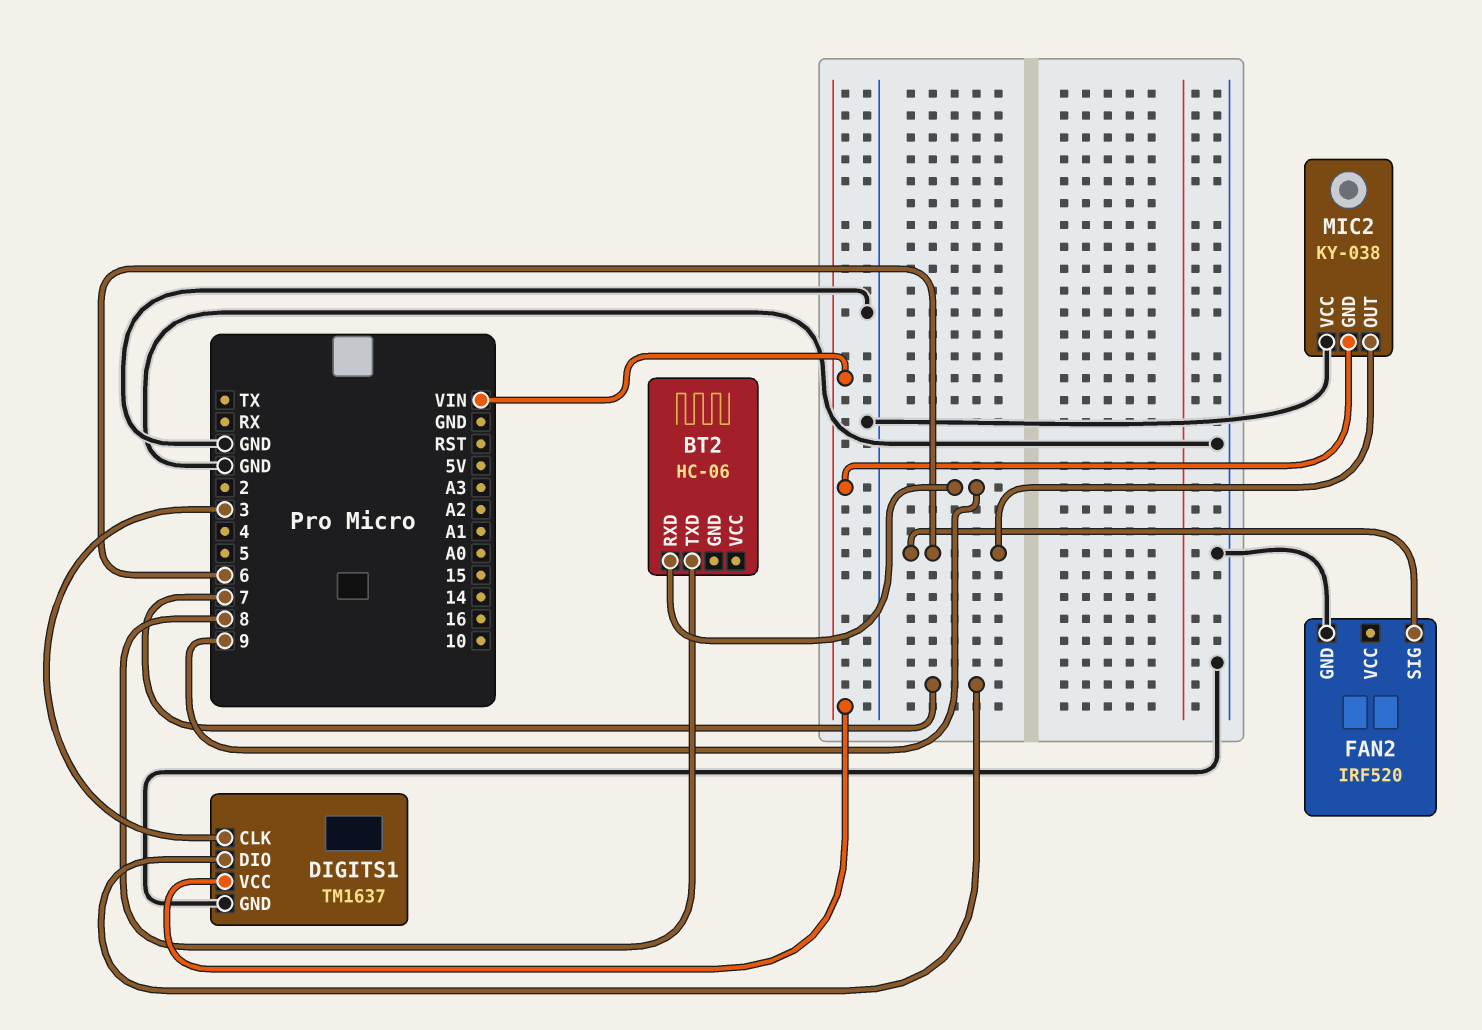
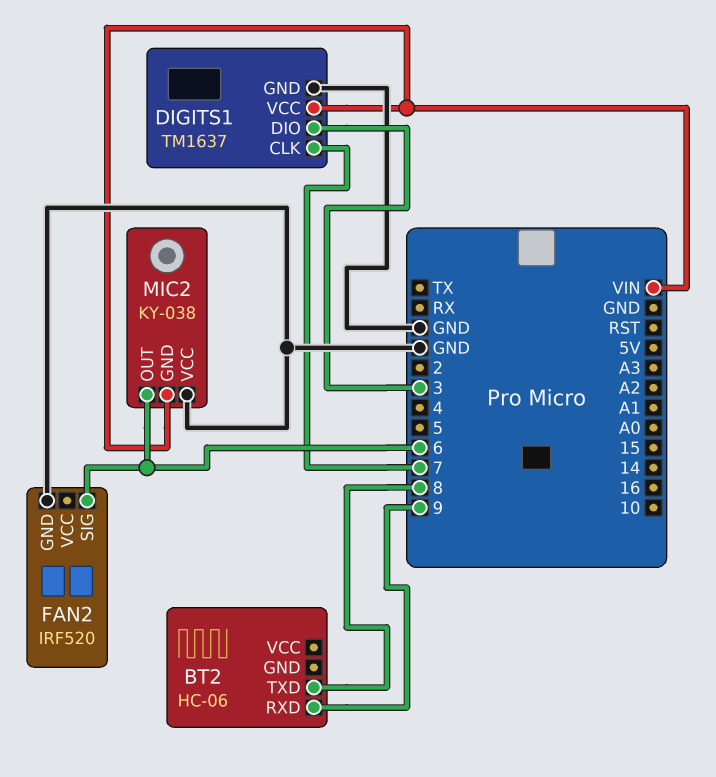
DIGITS1 pin CLK: 3 -> 7
DIGITS1 pin DIO: 7 -> 3

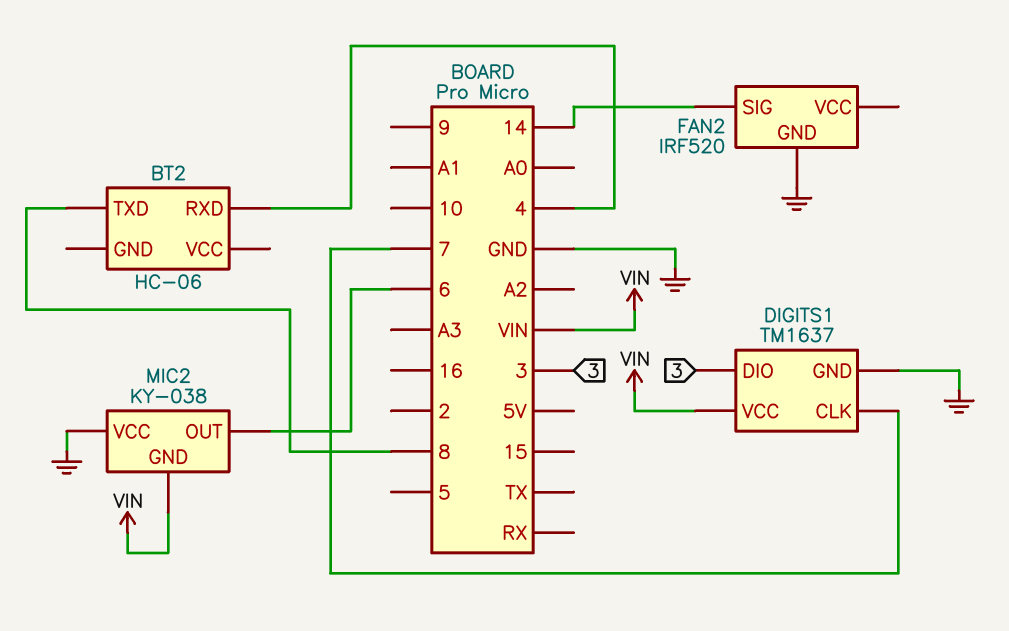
BT2 pin RXD: 9 -> 4
FAN2 pin SIG: 6 -> 14

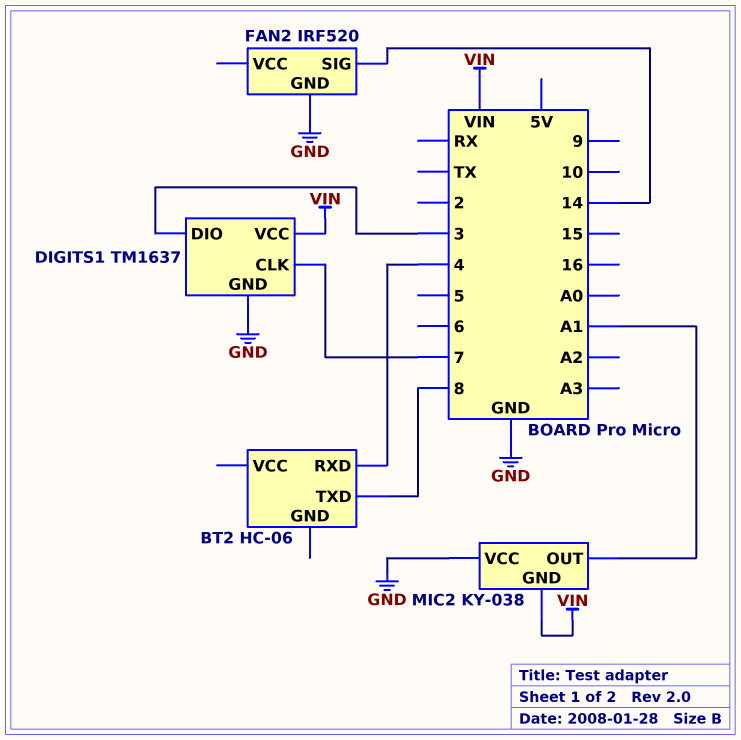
MIC2 pin OUT: 6 -> A1

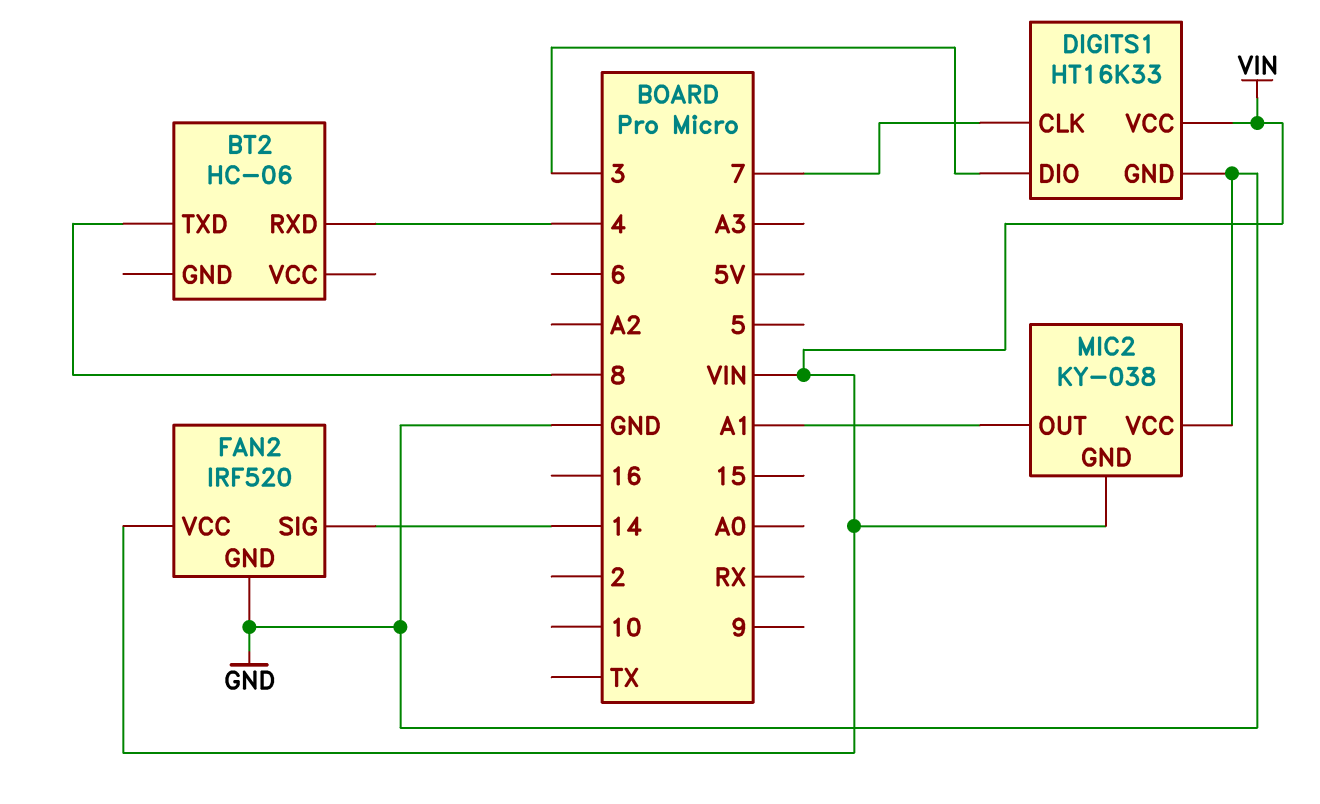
DIGITS1: TM1637 -> HT16K33
FAN2 pin VCC: none -> VIN

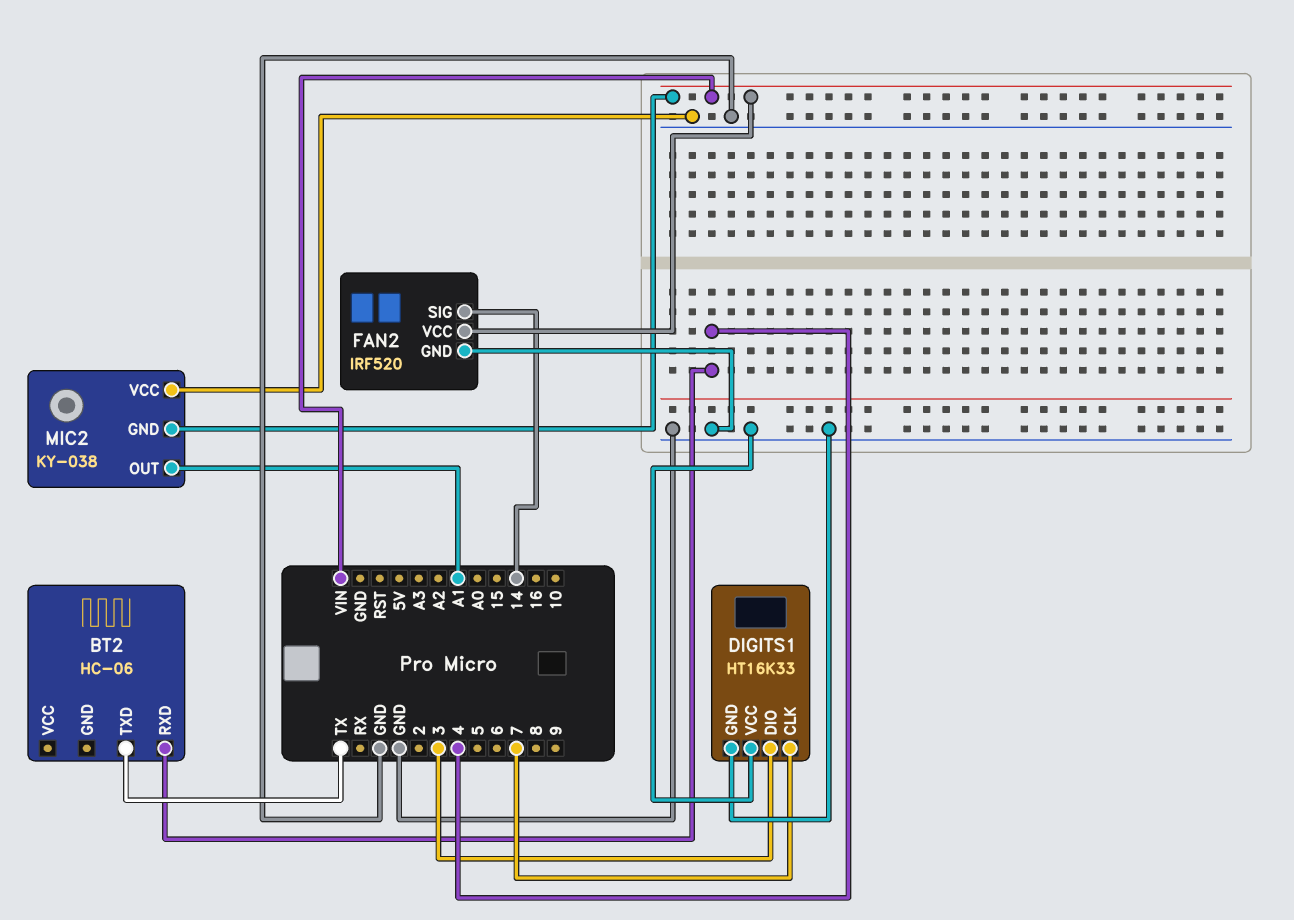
BT2 pin TXD: 8 -> TX
DIGITS1 pin VCC: VIN -> GND

